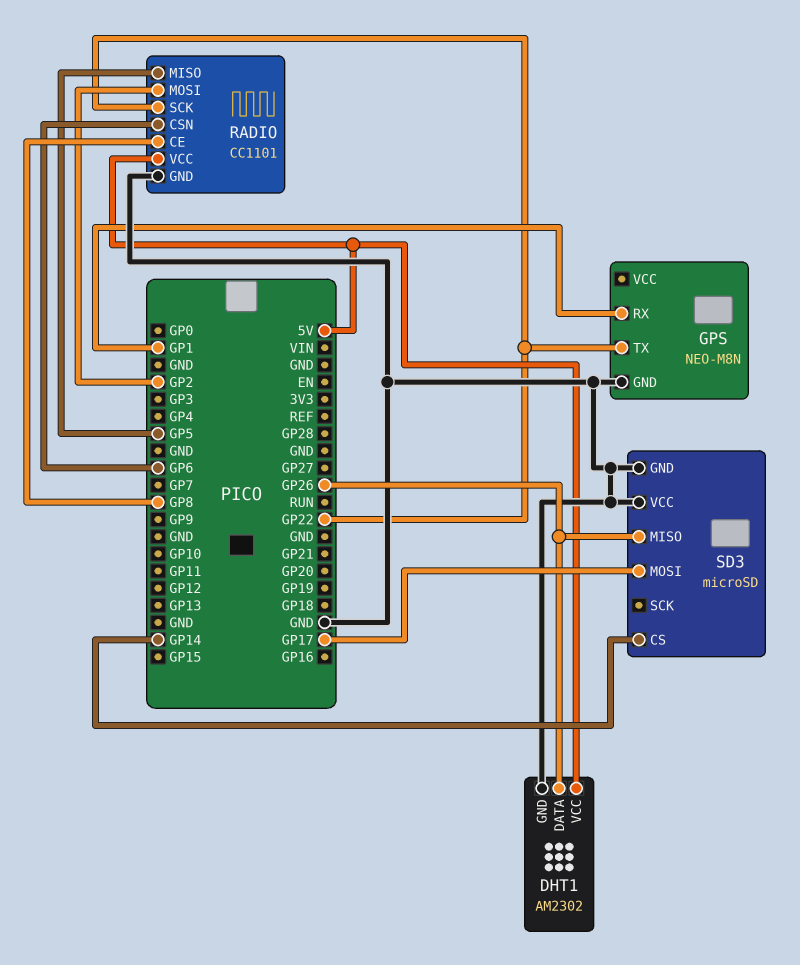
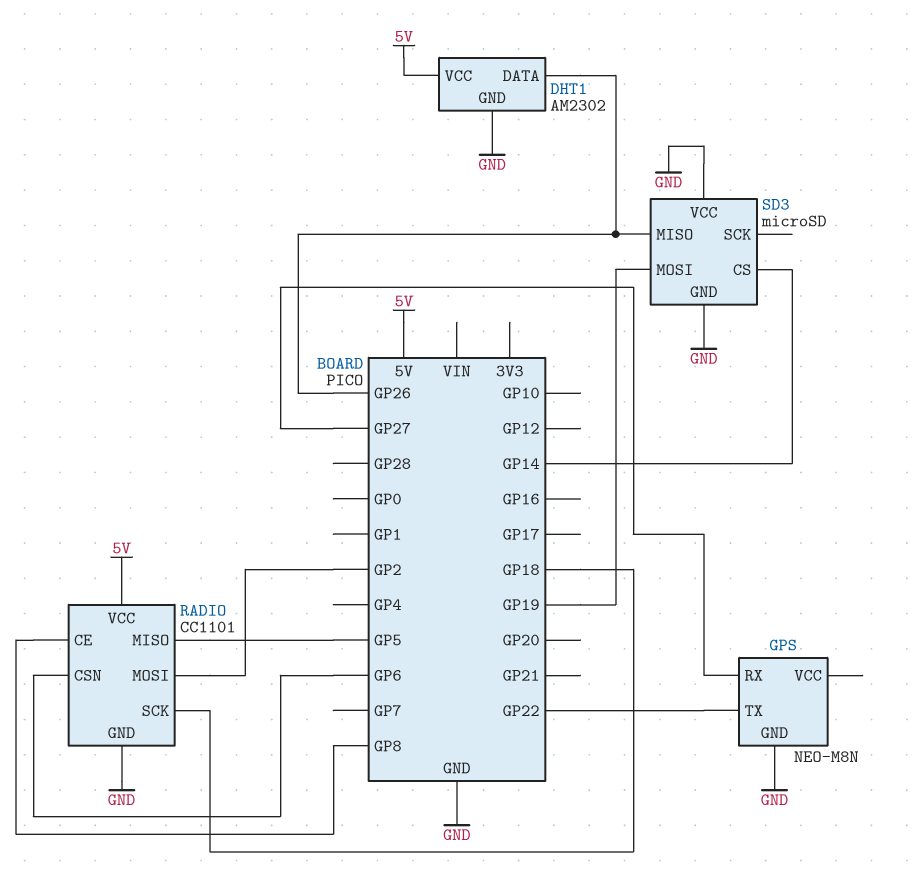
GPS pin RX: GP1 -> GP27
RADIO pin SCK: GP22 -> GP18
SD3 pin MOSI: GP17 -> GP19

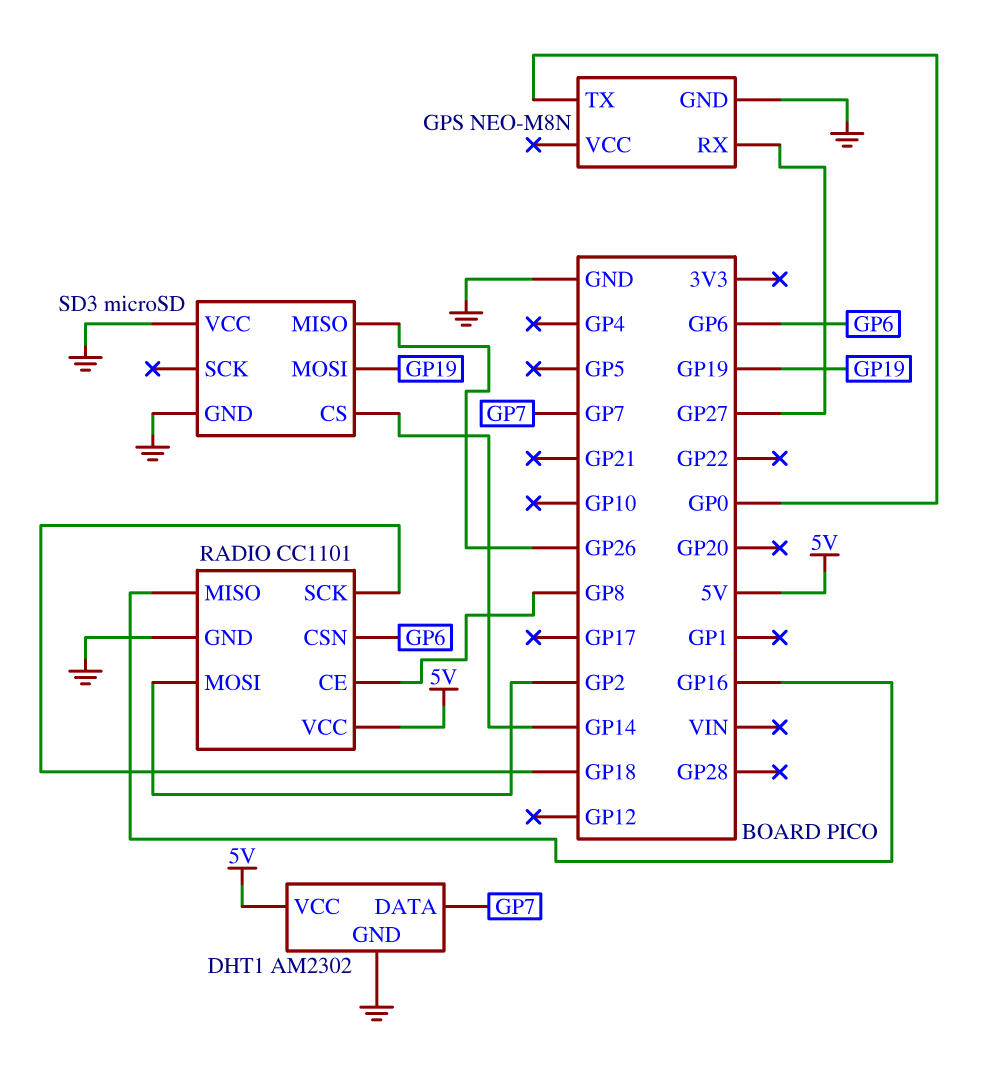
DHT1 pin DATA: GP26 -> GP7
GPS pin TX: GP22 -> GP0
RADIO pin MISO: GP5 -> GP16

